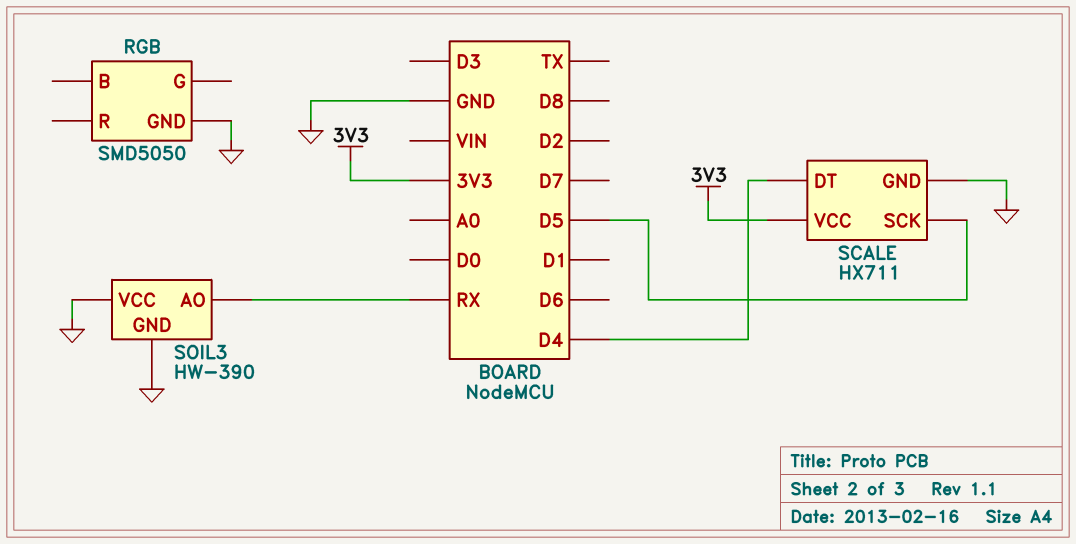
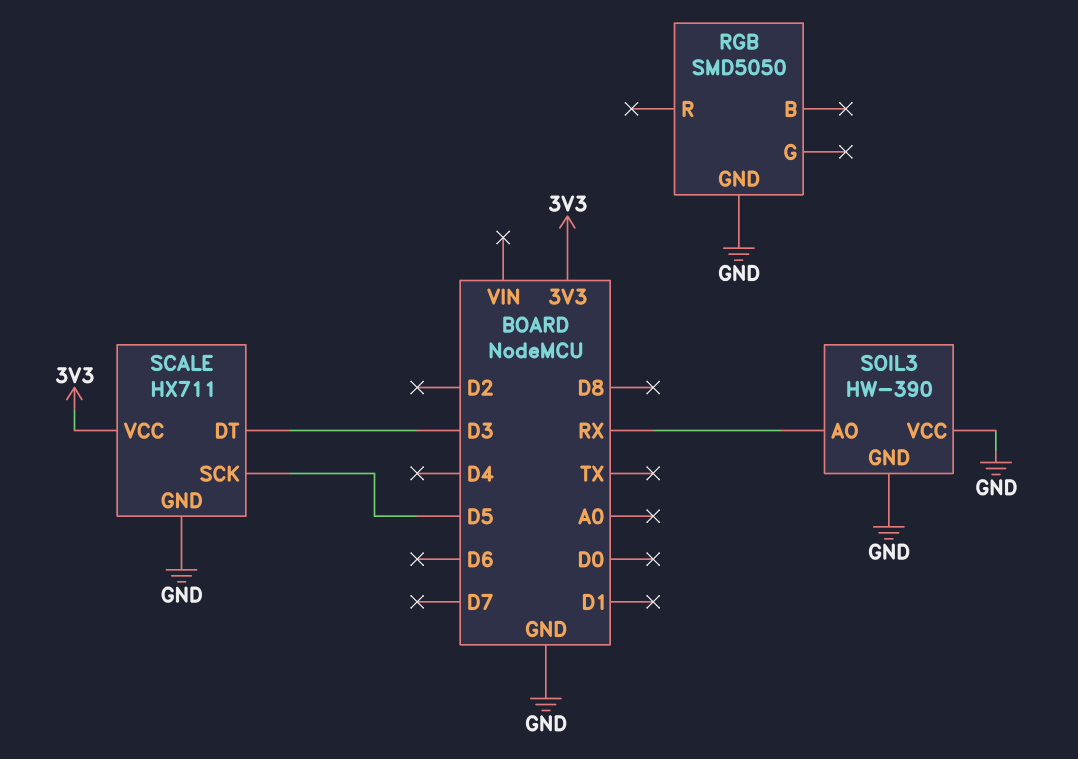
SCALE pin DT: D4 -> D3

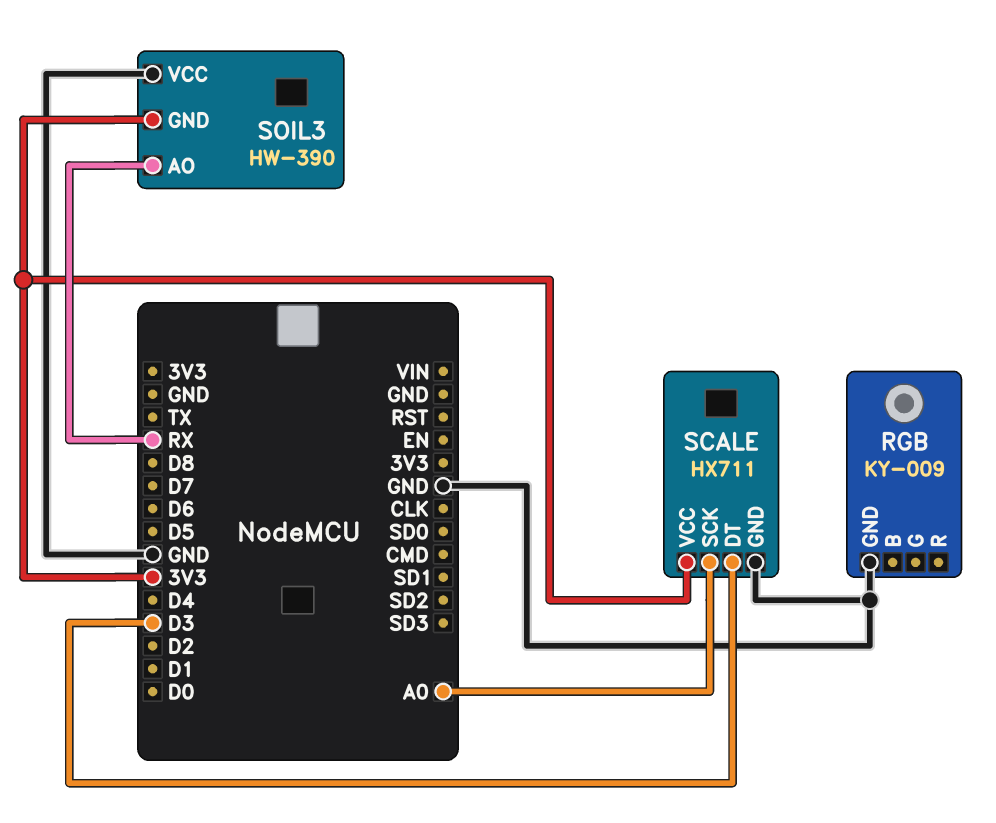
RGB: SMD5050 -> KY-009
SCALE pin SCK: D5 -> A0
SOIL3 pin GND: GND -> 3V3

